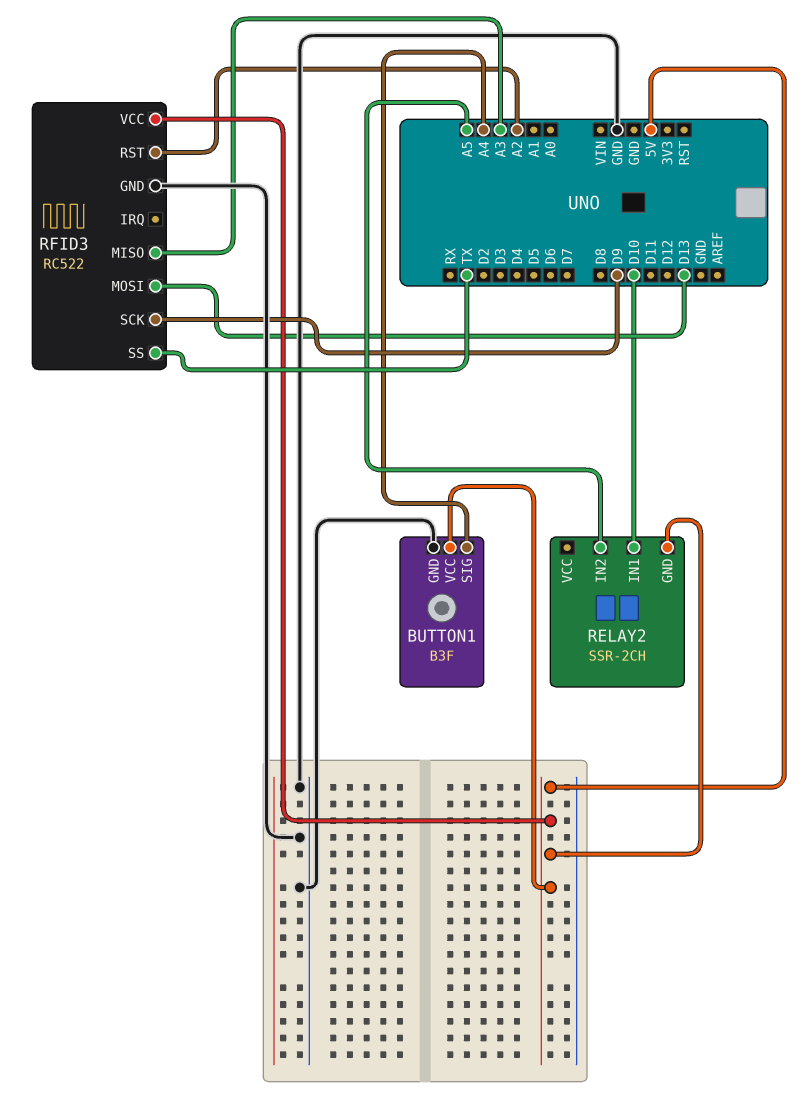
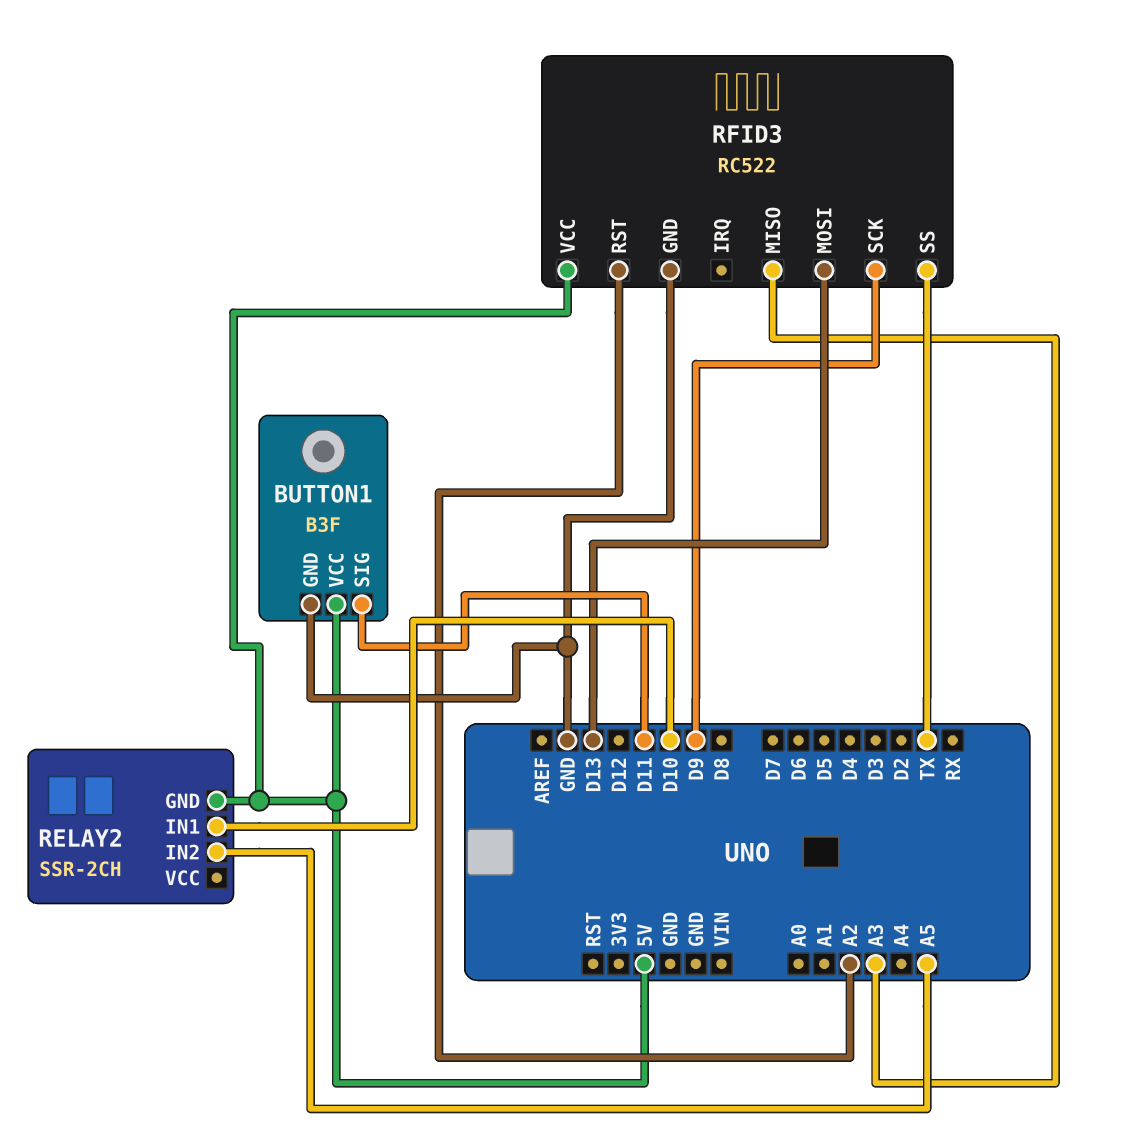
BUTTON1 pin SIG: A4 -> D11

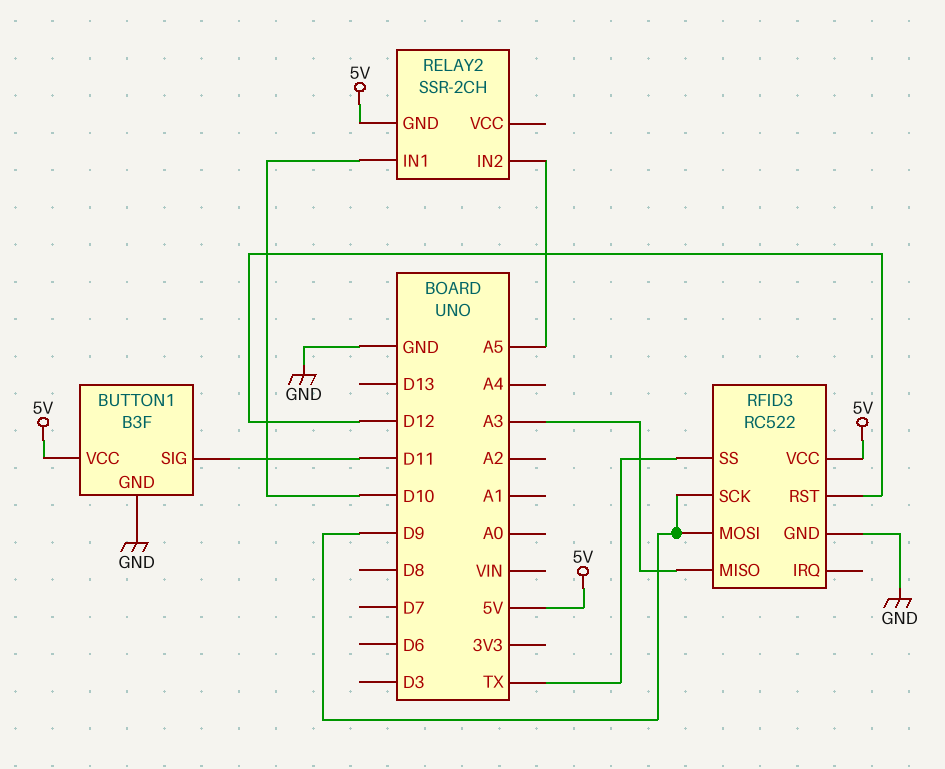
RFID3 pin MOSI: D13 -> D9
RFID3 pin RST: A2 -> D12

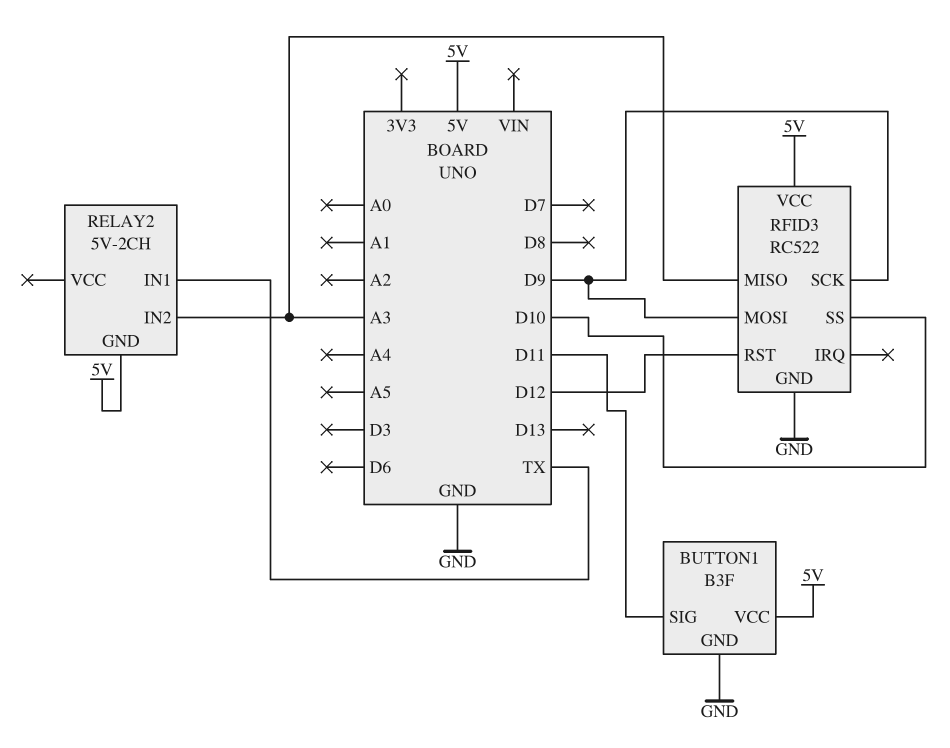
RELAY2: SSR-2CH -> 5V-2CH
RELAY2 pin IN1: D10 -> TX
RELAY2 pin IN2: A5 -> A3
RFID3 pin SS: TX -> D10

